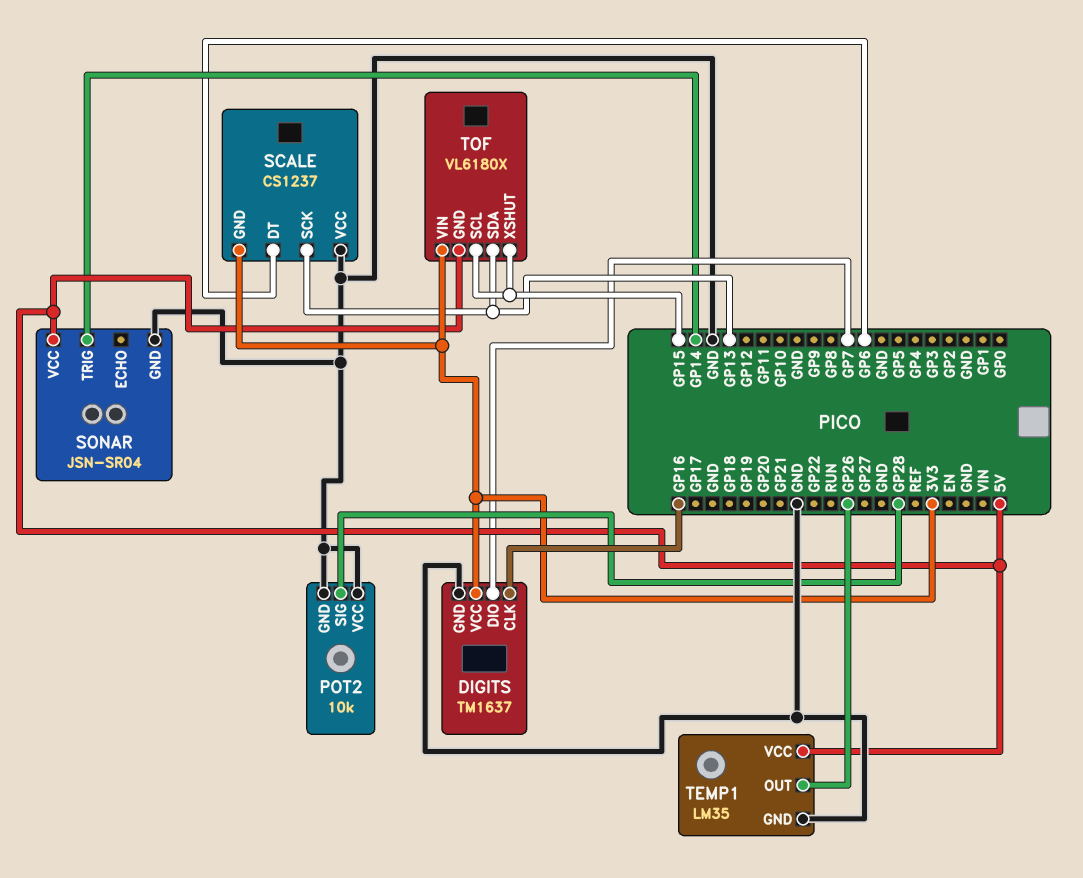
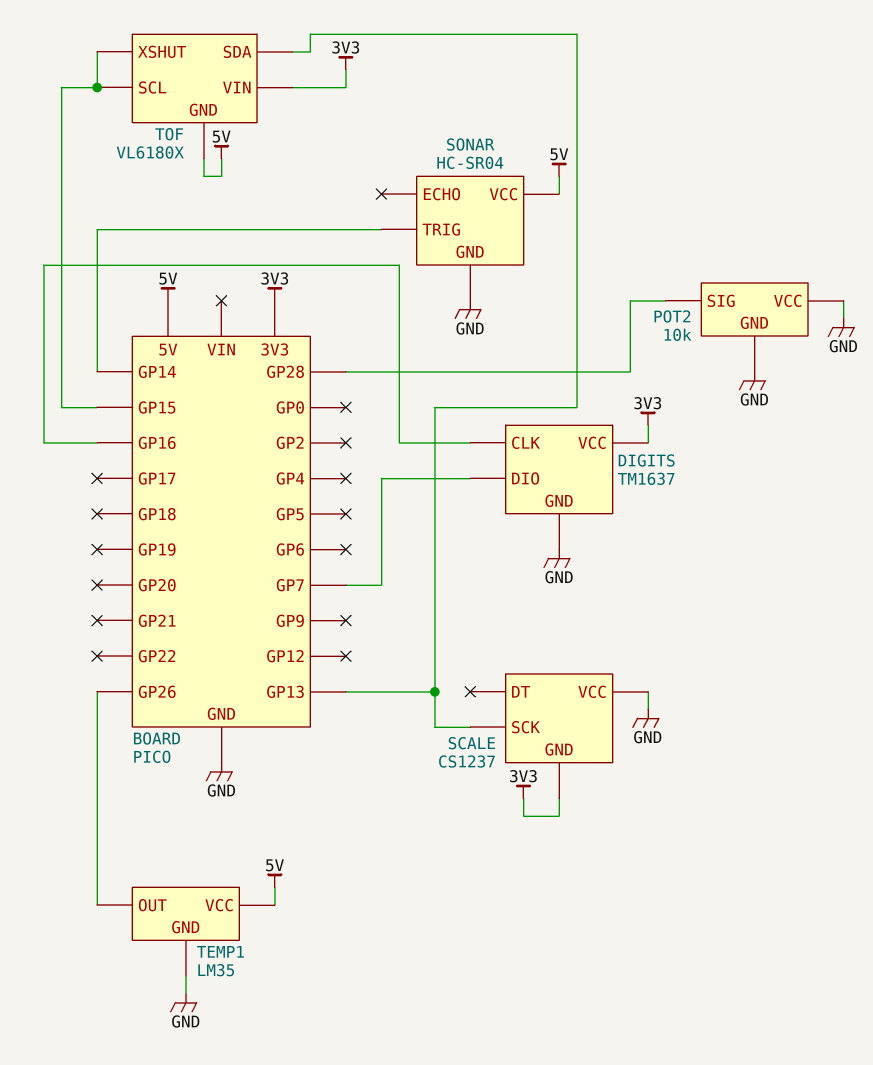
SCALE pin DT: GP6 -> none
SONAR: JSN-SR04 -> HC-SR04

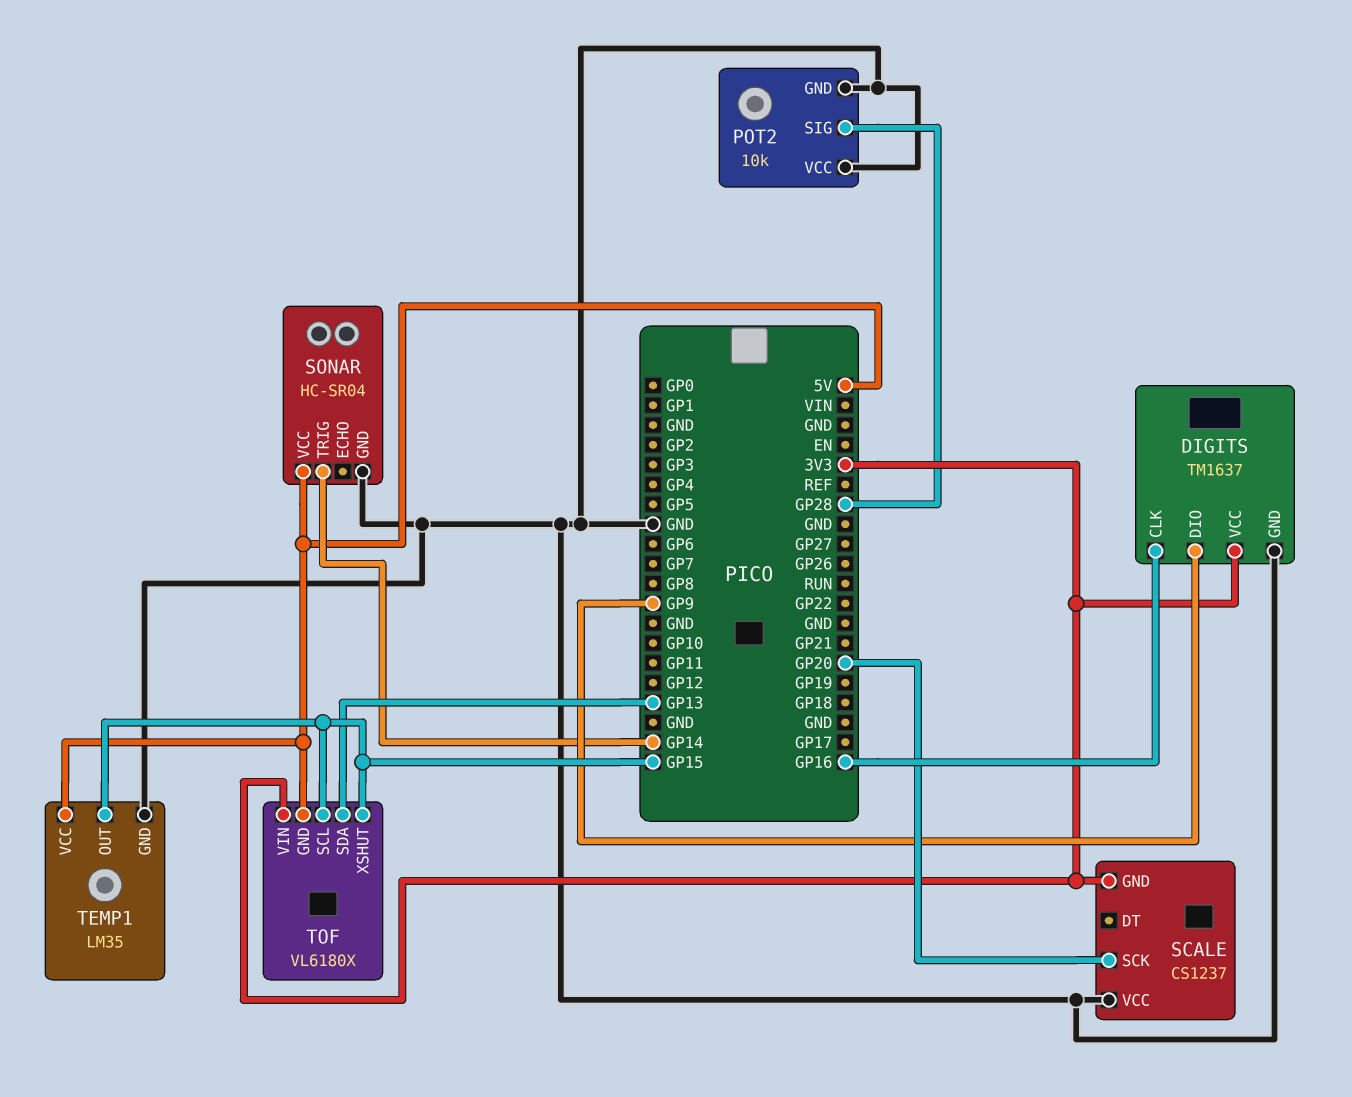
DIGITS pin DIO: GP7 -> GP9
SCALE pin SCK: GP13 -> GP20
TEMP1 pin OUT: GP26 -> GP15

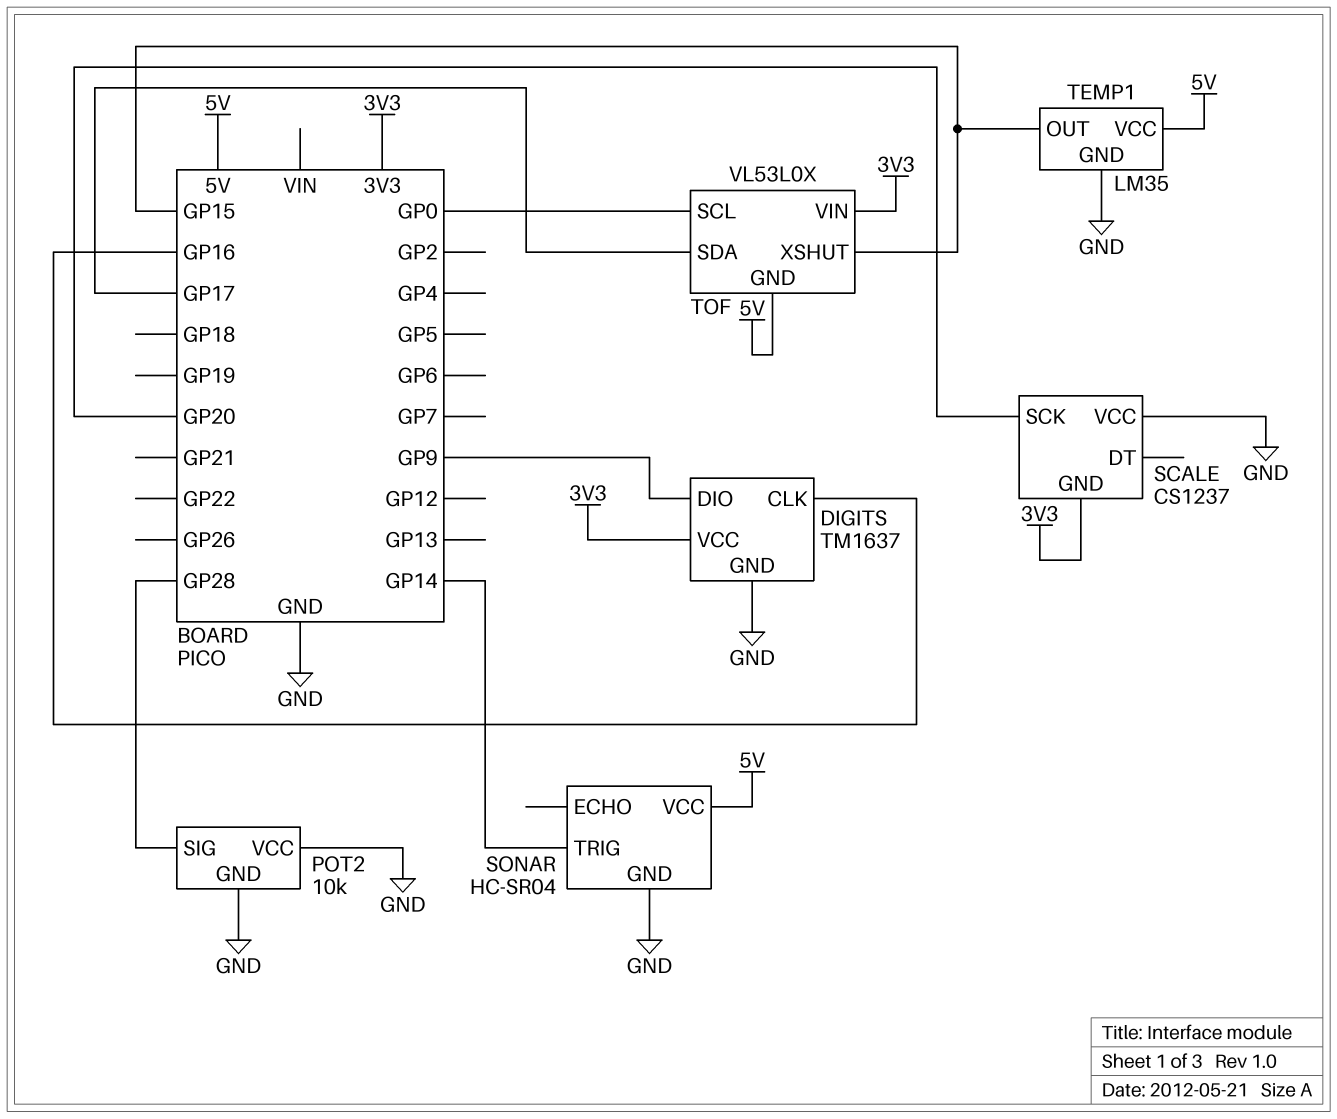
TOF: VL6180X -> VL53L0X
TOF pin SCL: GP15 -> GP0
TOF pin SDA: GP13 -> GP17

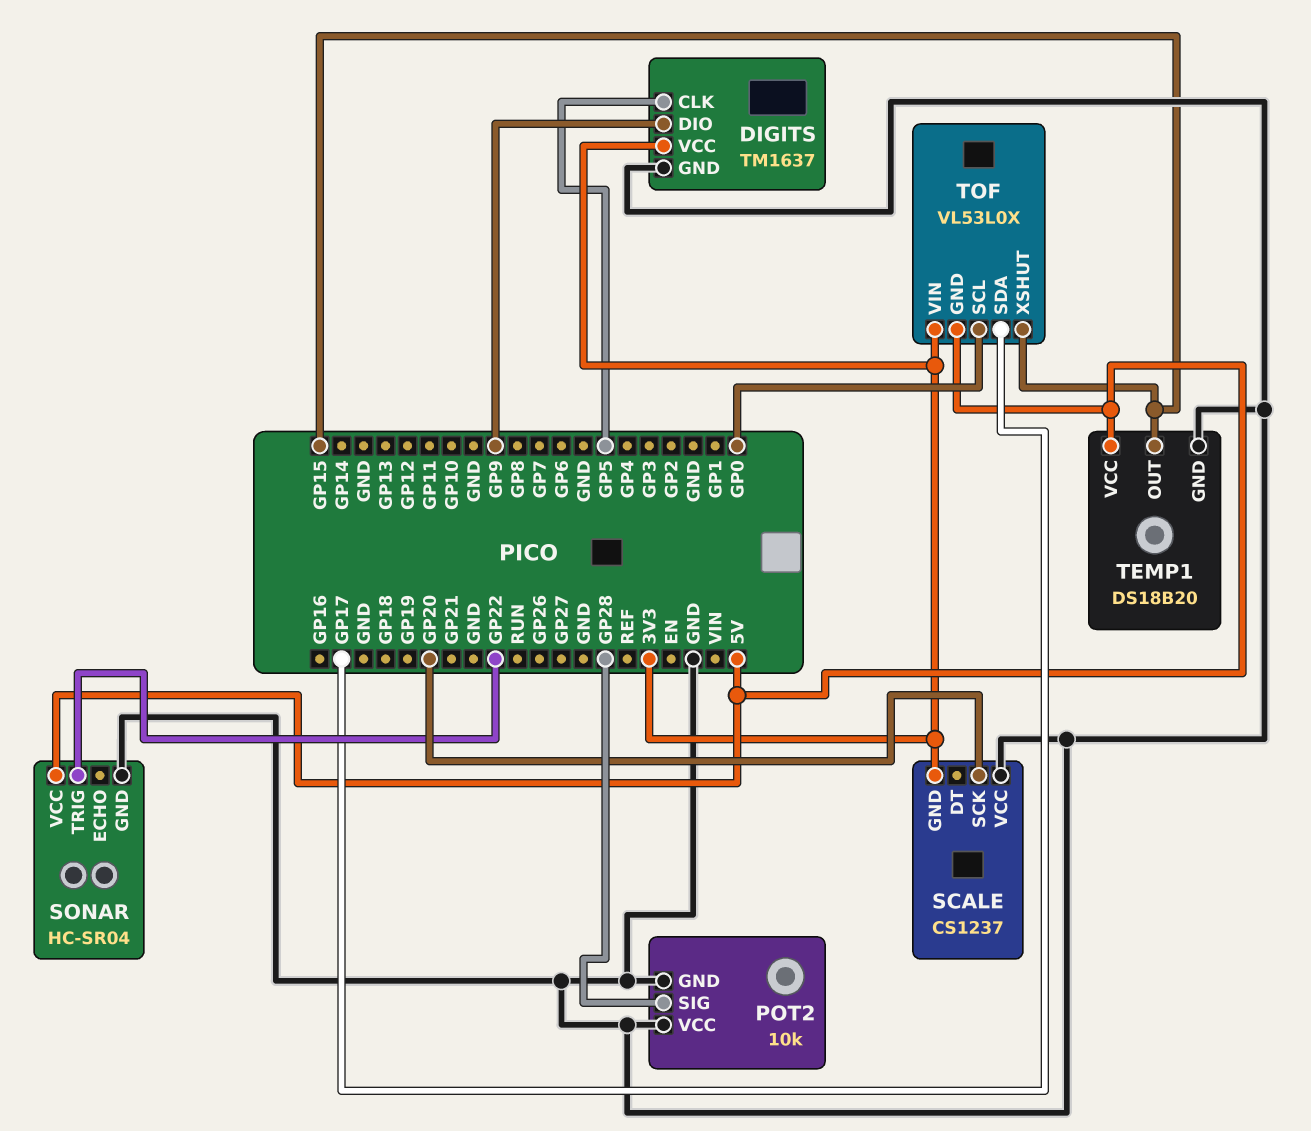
DIGITS pin CLK: GP16 -> GP5
SONAR pin TRIG: GP14 -> GP22
TEMP1: LM35 -> DS18B20

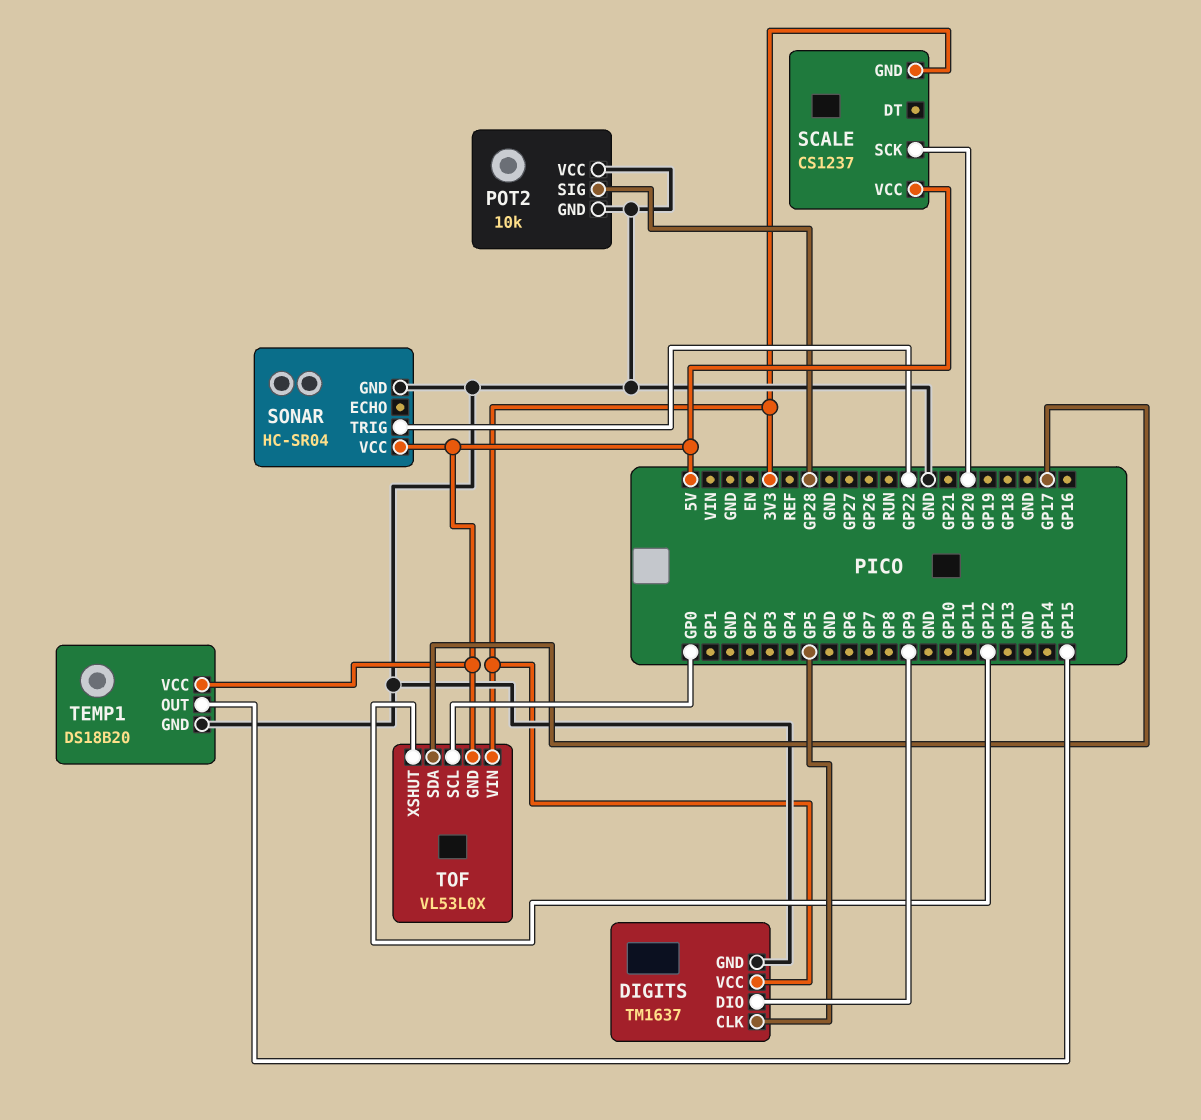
SCALE pin VCC: GND -> 5V
TOF pin XSHUT: GP15 -> GP12

